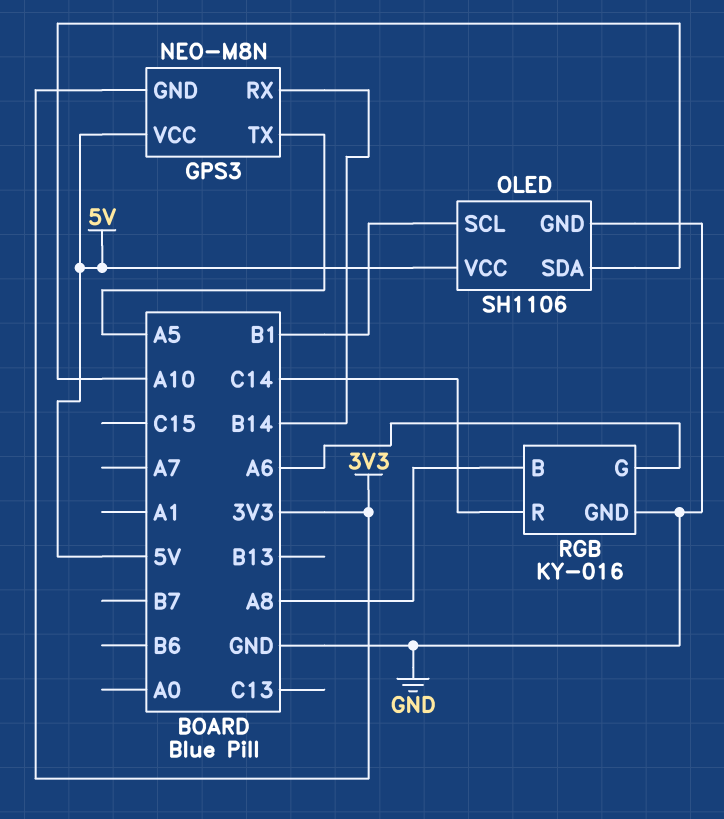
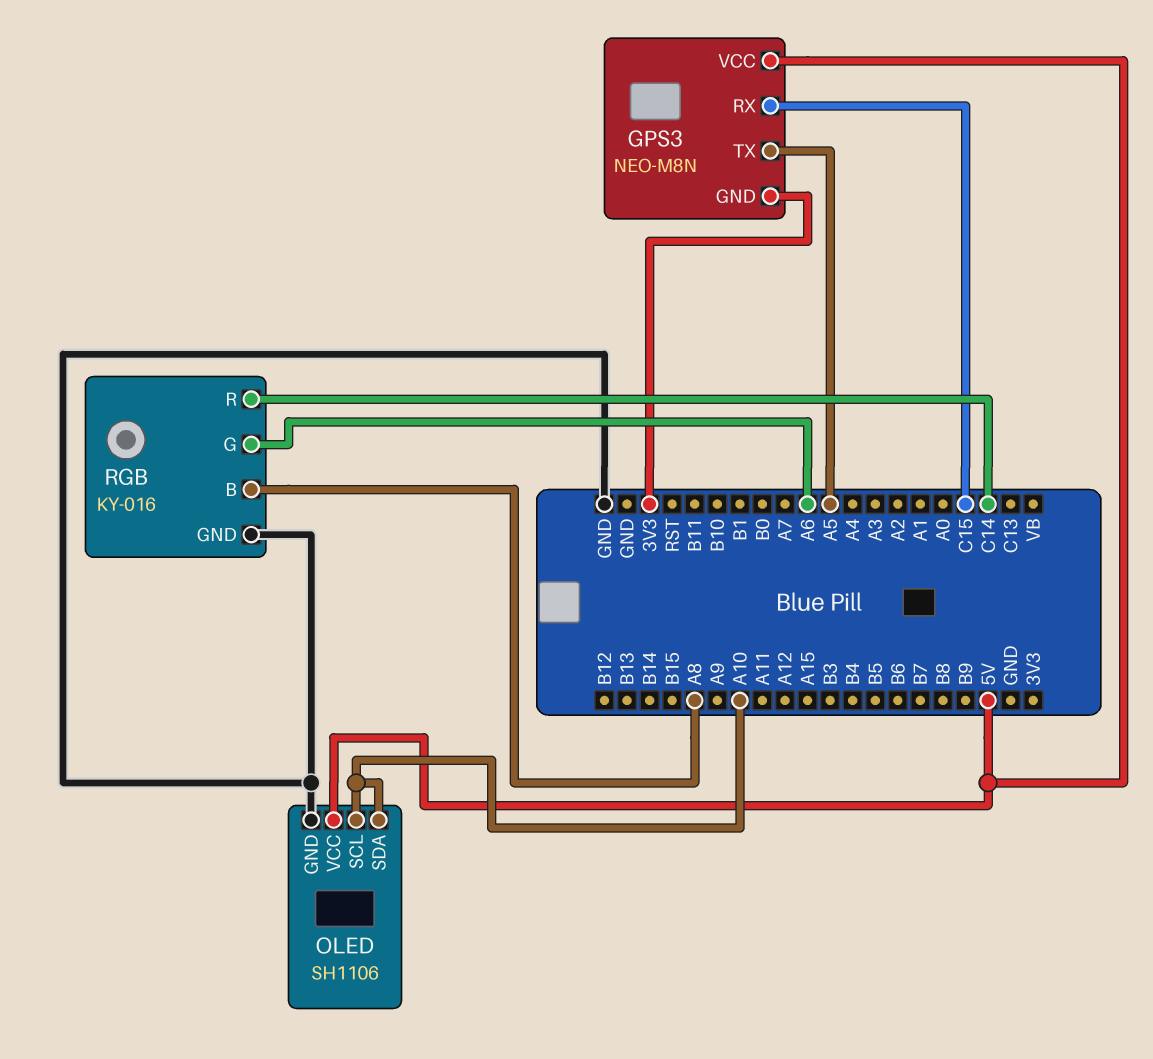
GPS3 pin RX: B14 -> C15
OLED pin SCL: B1 -> A10

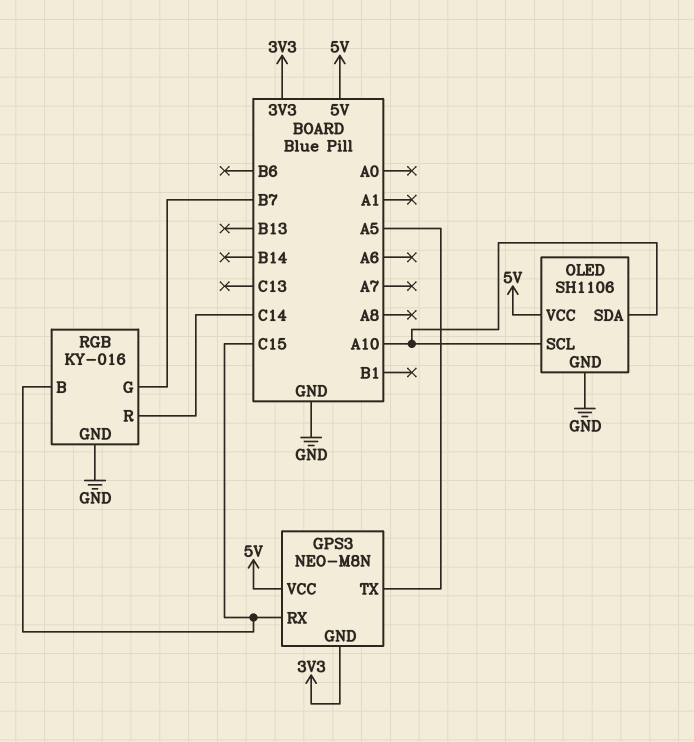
RGB pin B: A8 -> C15
RGB pin G: A6 -> B7

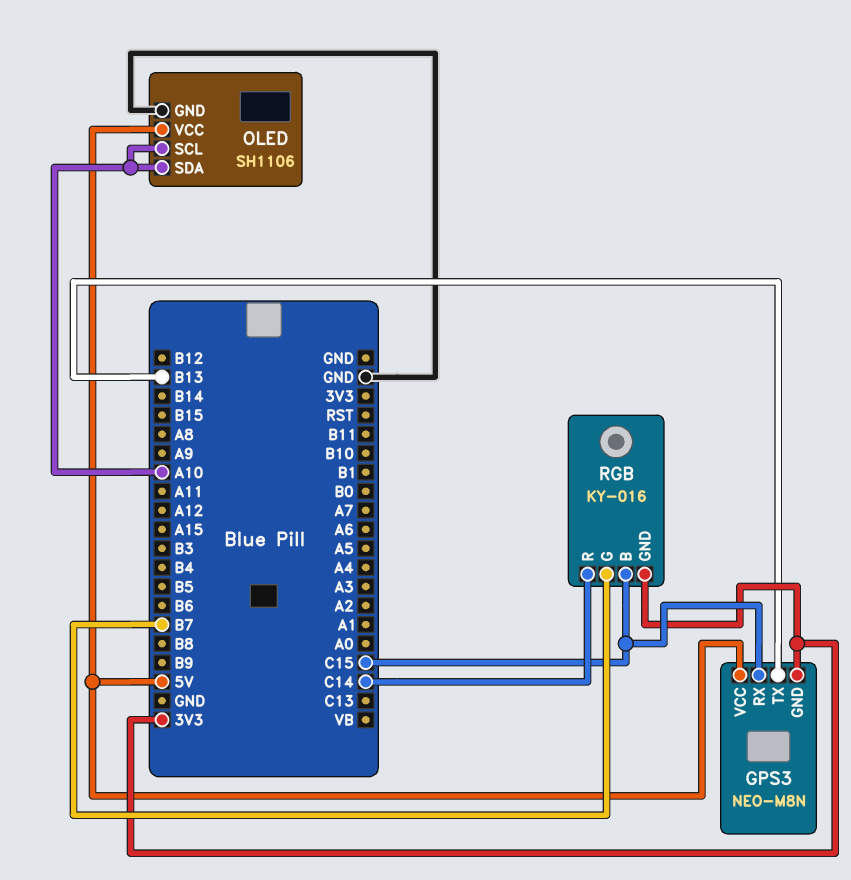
GPS3 pin TX: A5 -> B13
RGB pin GND: GND -> 3V3

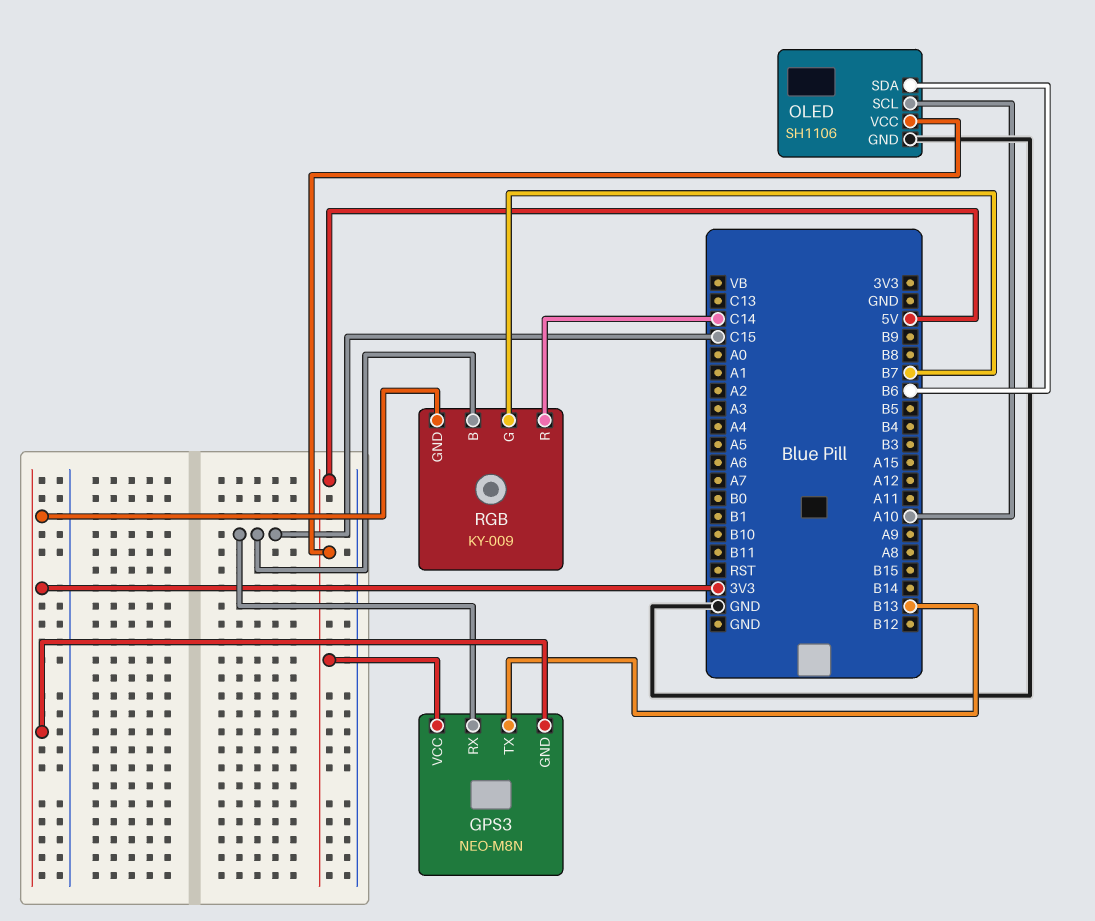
OLED pin SDA: A10 -> B6
RGB: KY-016 -> KY-009

